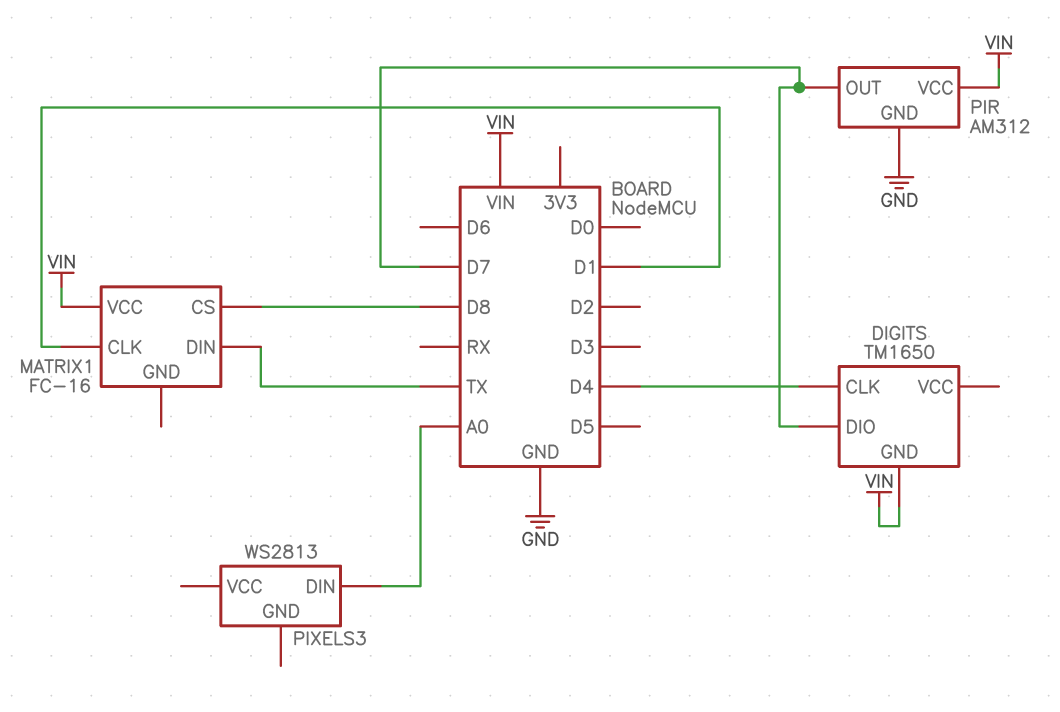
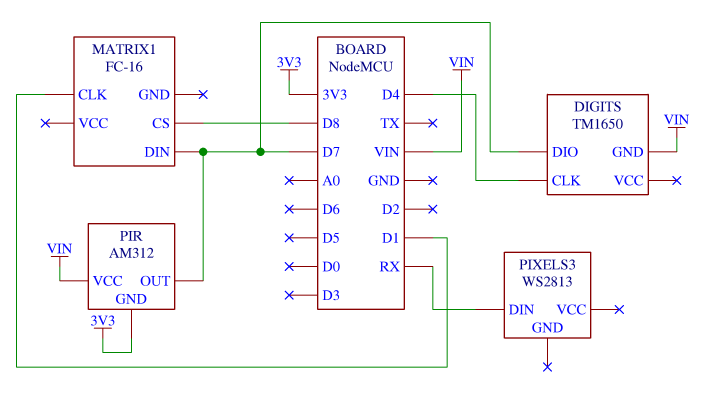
MATRIX1 pin DIN: TX -> D7
MATRIX1 pin VCC: VIN -> none
PIR pin GND: GND -> 3V3
PIXELS3 pin DIN: A0 -> RX

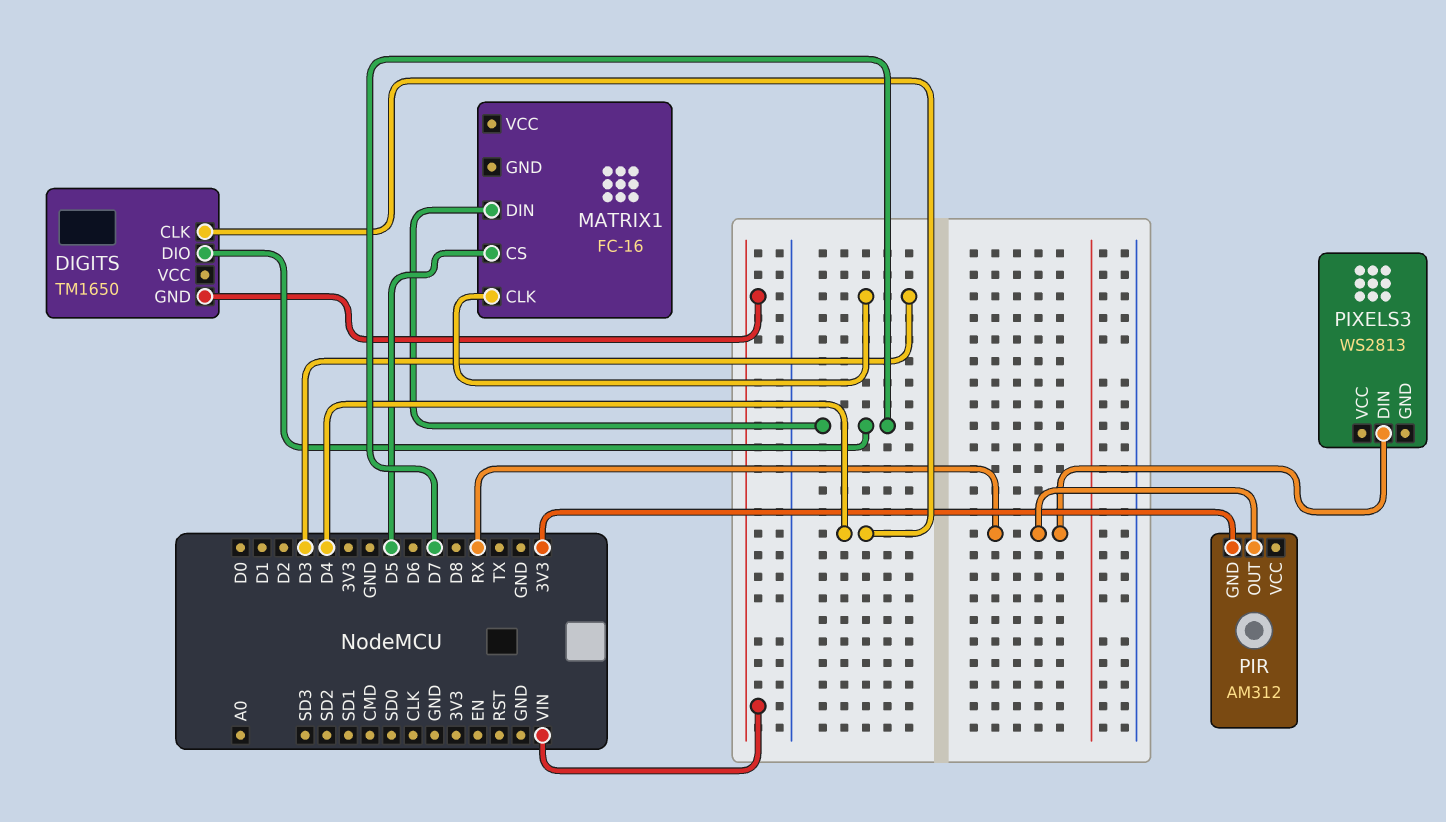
MATRIX1 pin CLK: D1 -> D3
MATRIX1 pin CS: D8 -> D5
PIR pin OUT: D7 -> RX
PIR pin VCC: VIN -> none

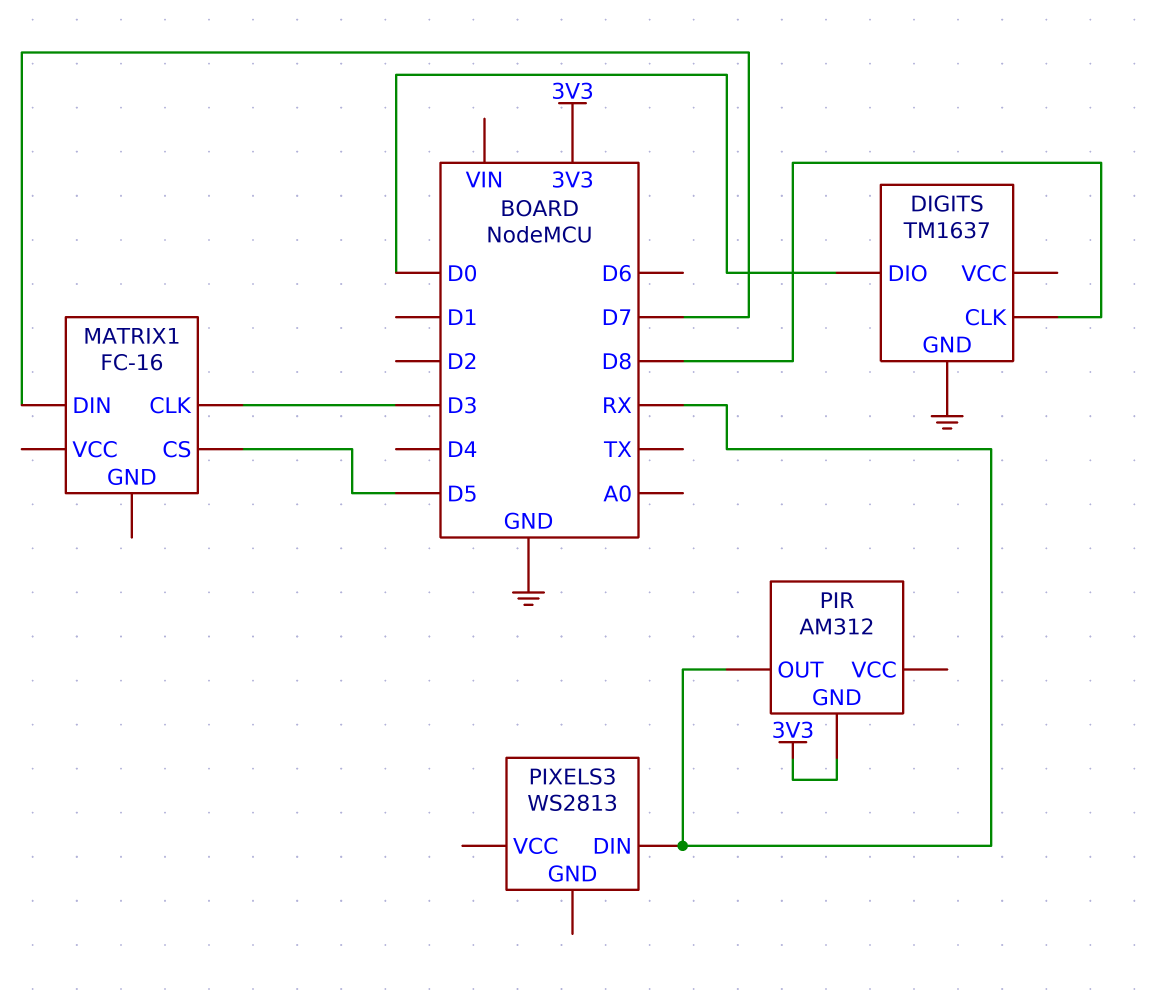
DIGITS: TM1650 -> TM1637
DIGITS pin CLK: D4 -> D8
DIGITS pin DIO: D7 -> D0
DIGITS pin GND: VIN -> GND

